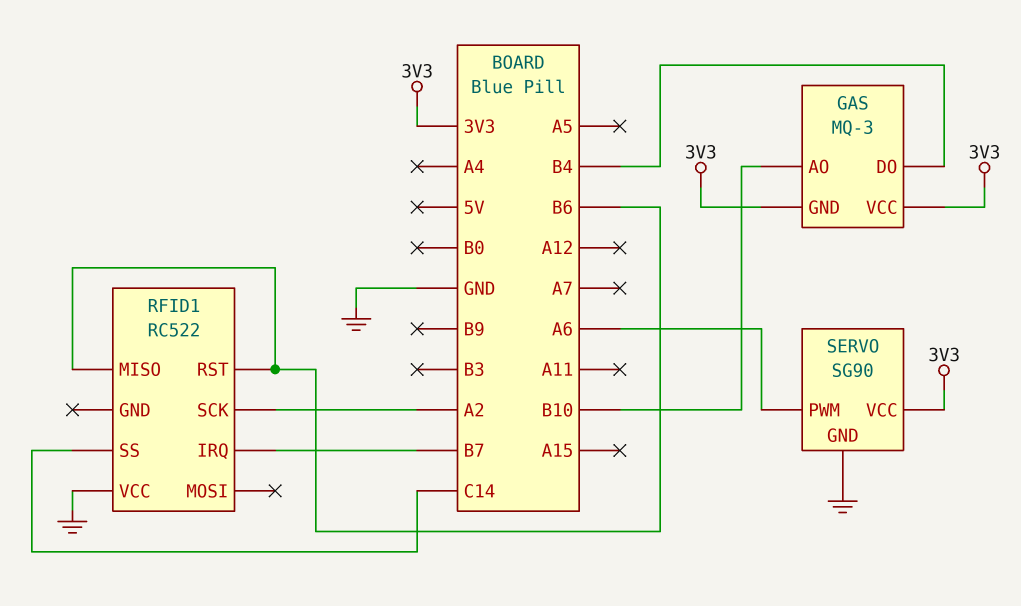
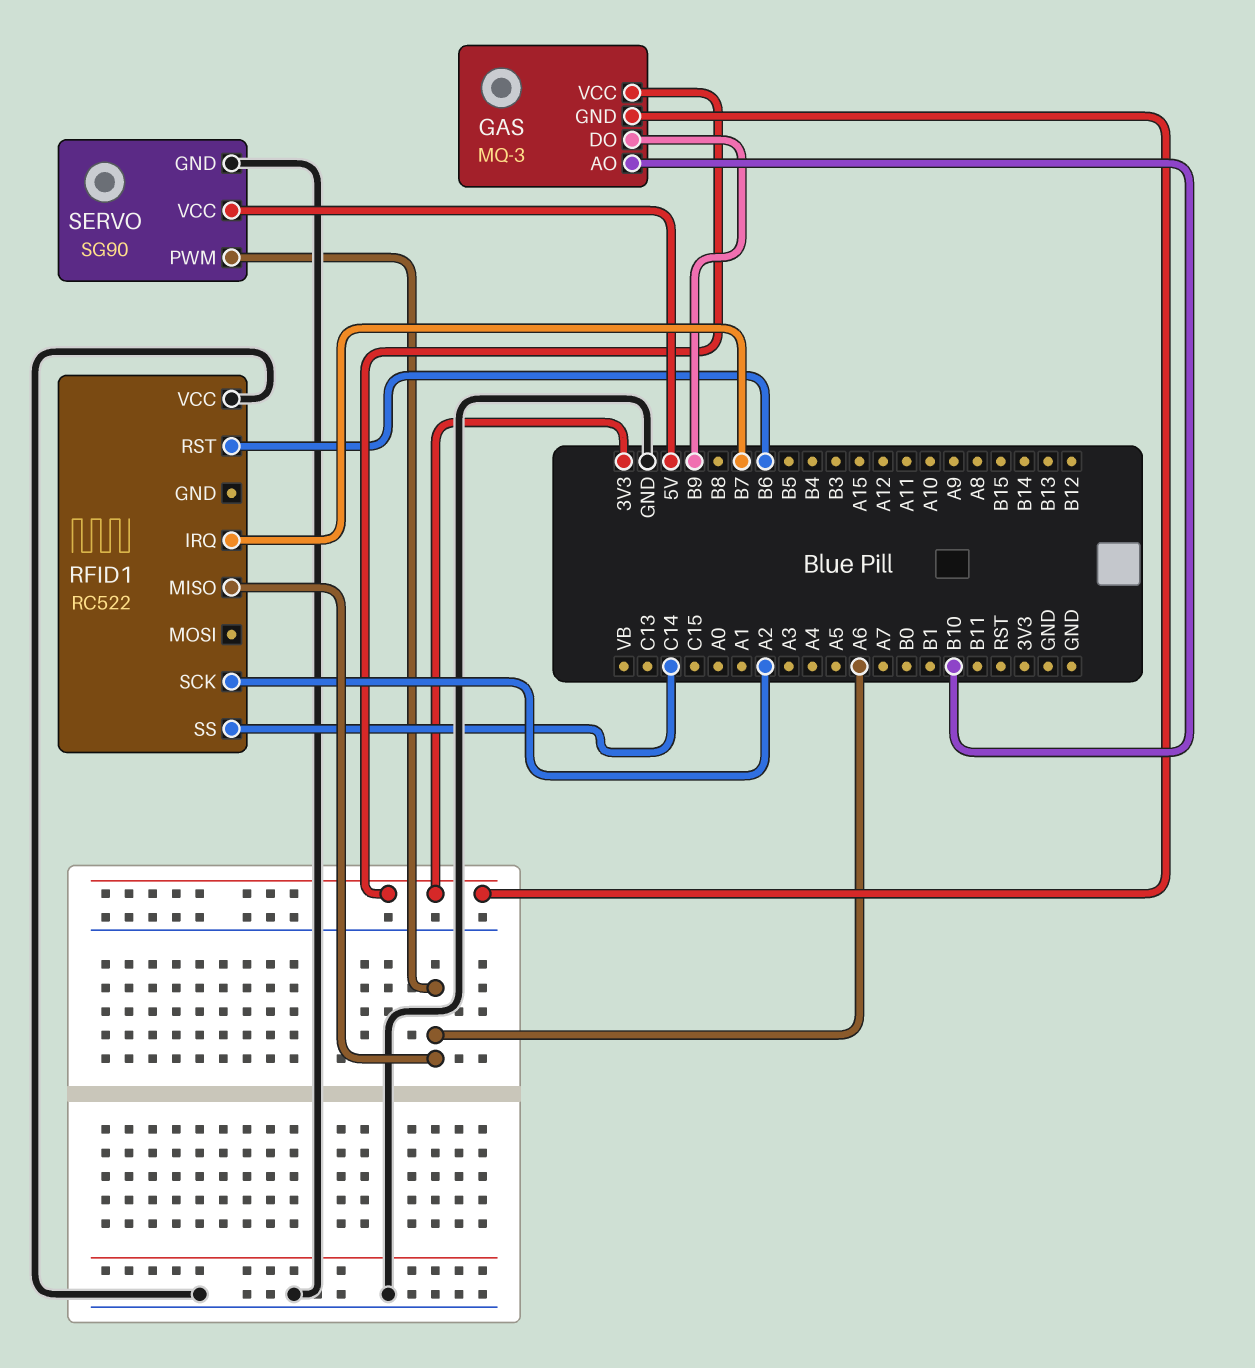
GAS pin DO: B4 -> B9
RFID1 pin MISO: B6 -> A6
SERVO pin VCC: 3V3 -> 5V

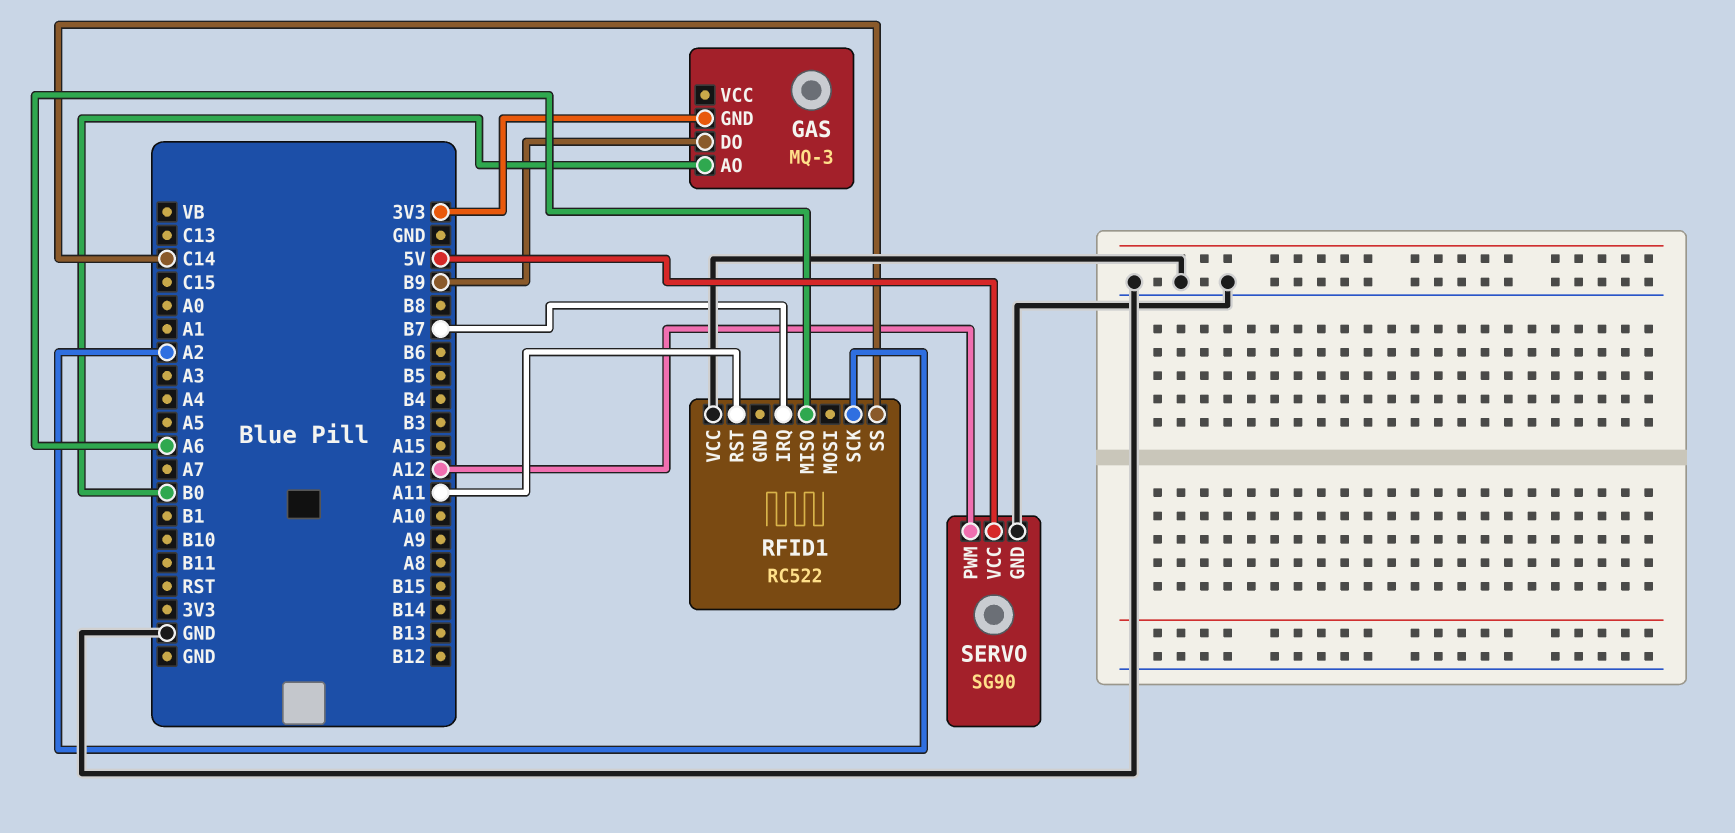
GAS pin AO: B10 -> B0
GAS pin VCC: 3V3 -> none
RFID1 pin RST: B6 -> A11
SERVO pin PWM: A6 -> A12

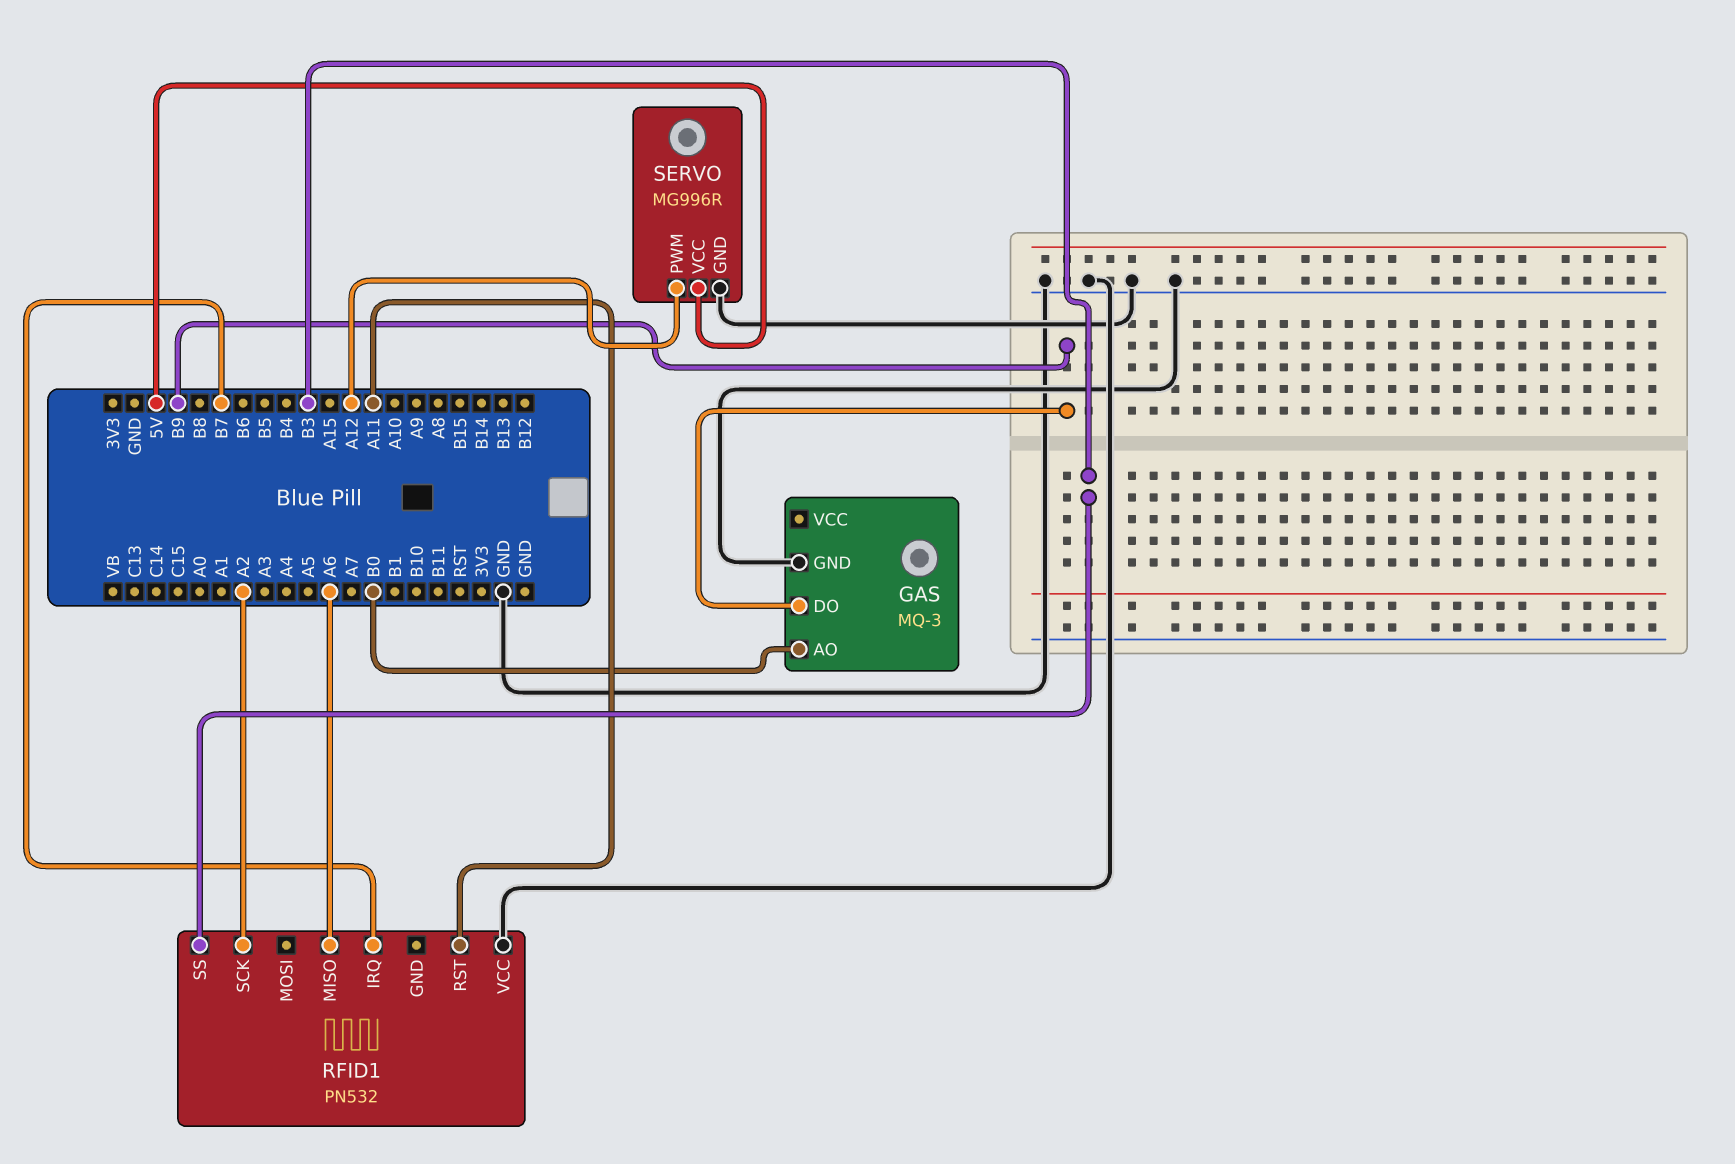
GAS pin GND: 3V3 -> GND
RFID1: RC522 -> PN532
RFID1 pin SS: C14 -> B3
SERVO: SG90 -> MG996R

